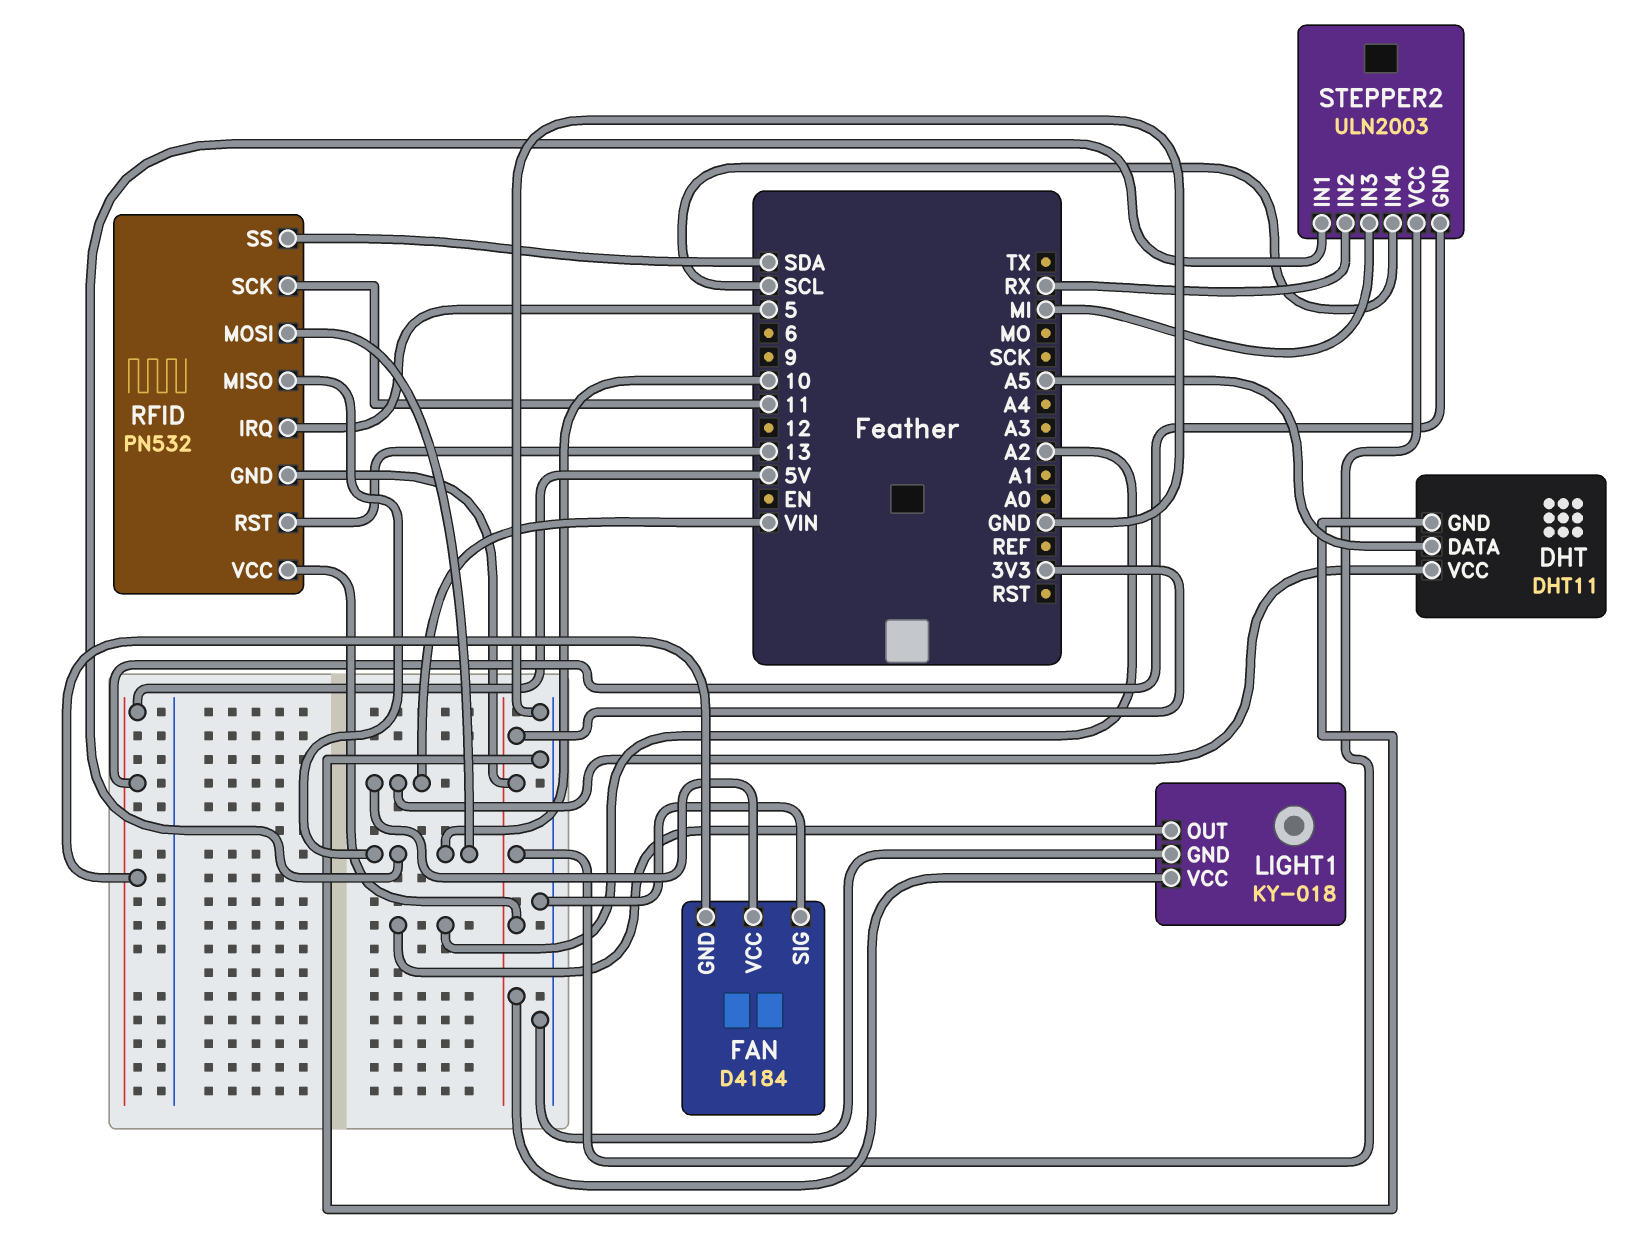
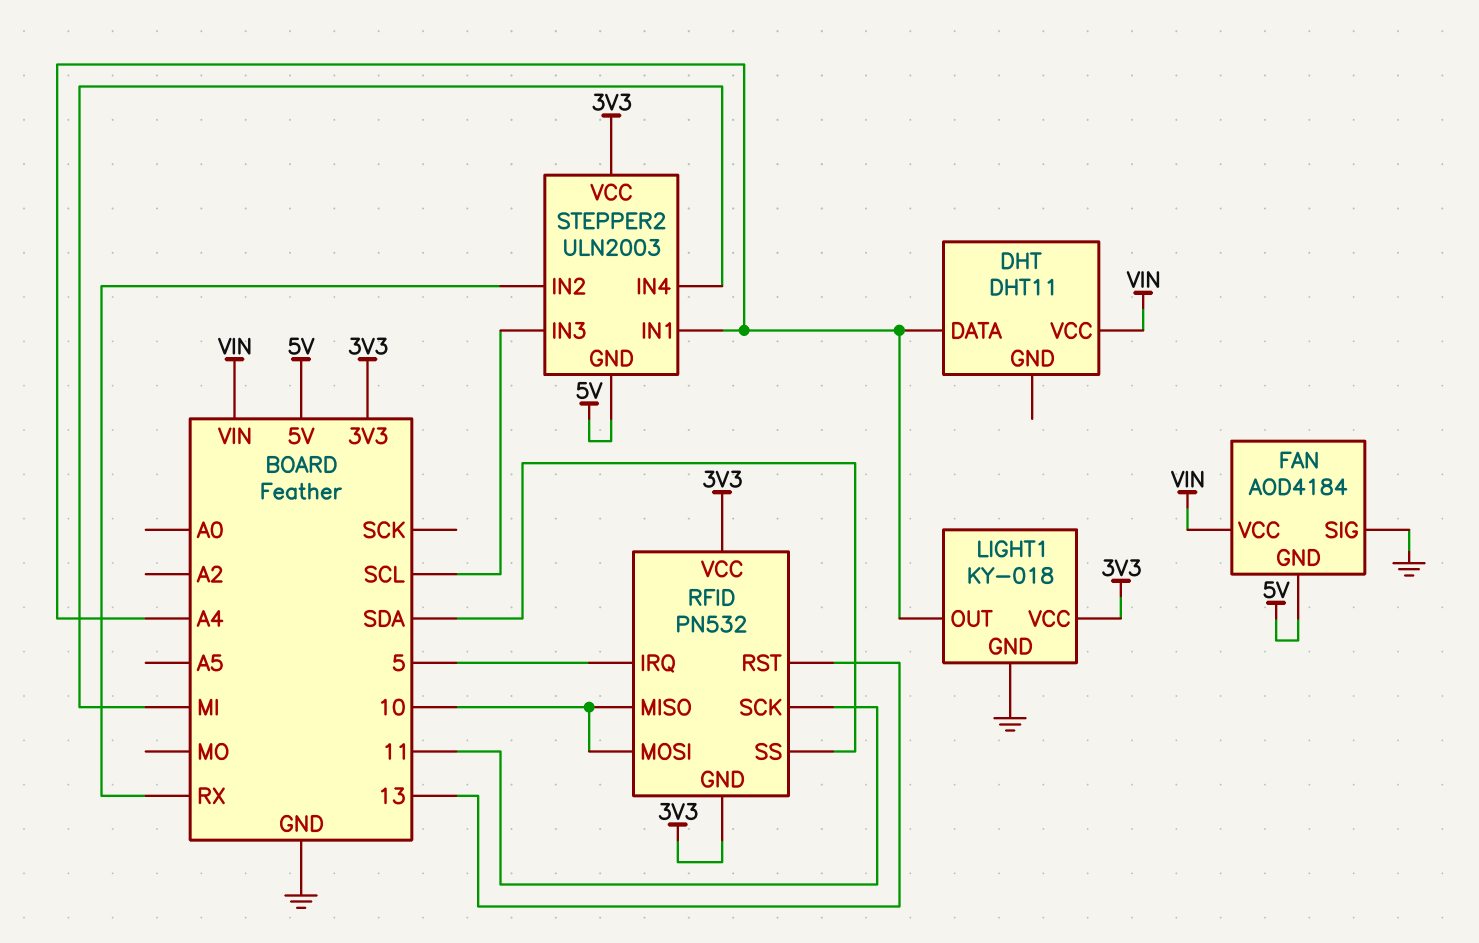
DHT pin DATA: A5 -> A4
DHT pin GND: GND -> none
FAN: D4184 -> AOD4184
LIGHT1 pin OUT: A2 -> A4
STEPPER2 pin IN1: 10 -> A4
STEPPER2 pin IN3: MI -> SCL
STEPPER2 pin IN4: SCL -> MI

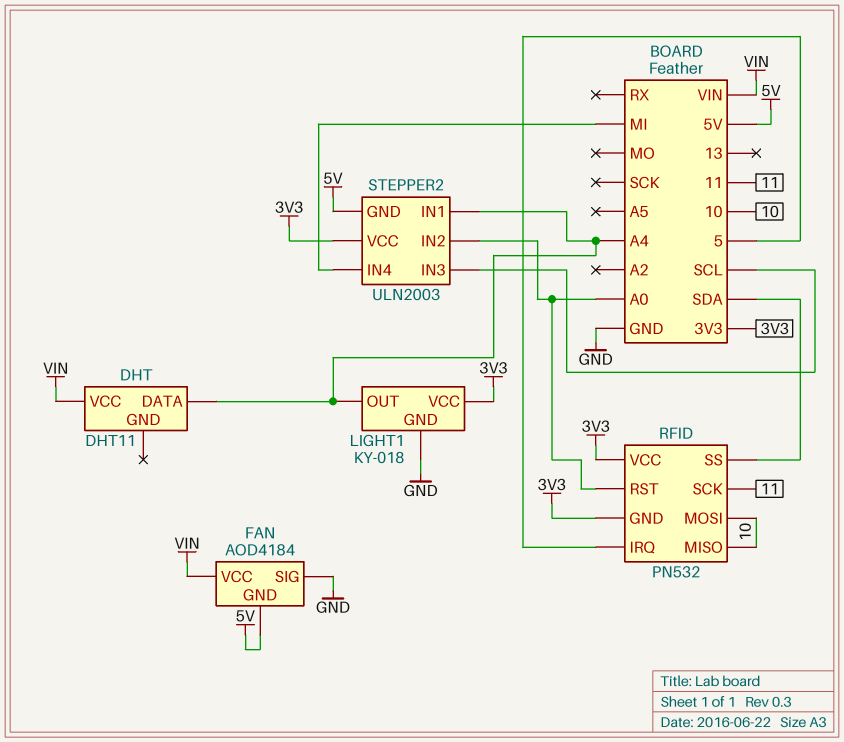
RFID pin RST: 13 -> A0
STEPPER2 pin IN2: RX -> A0

